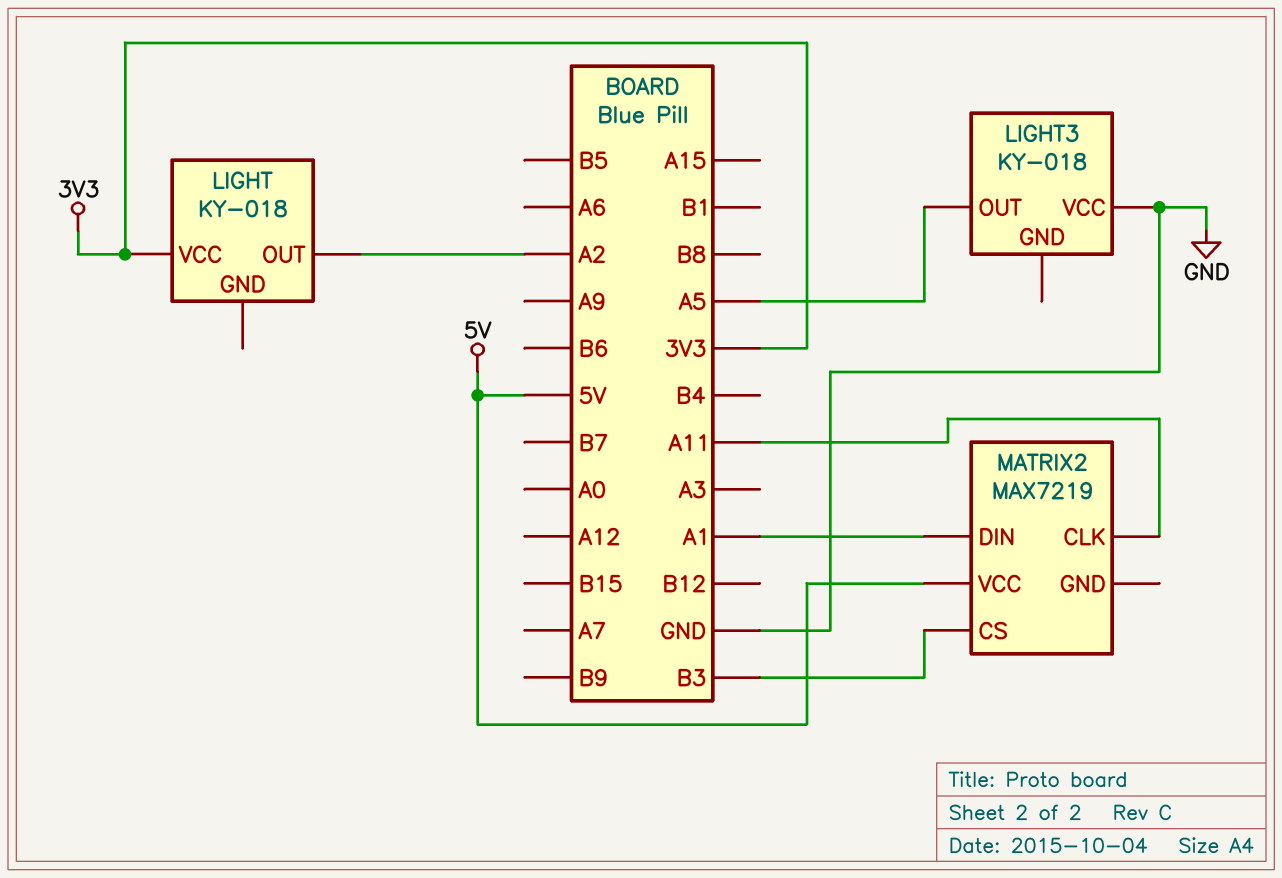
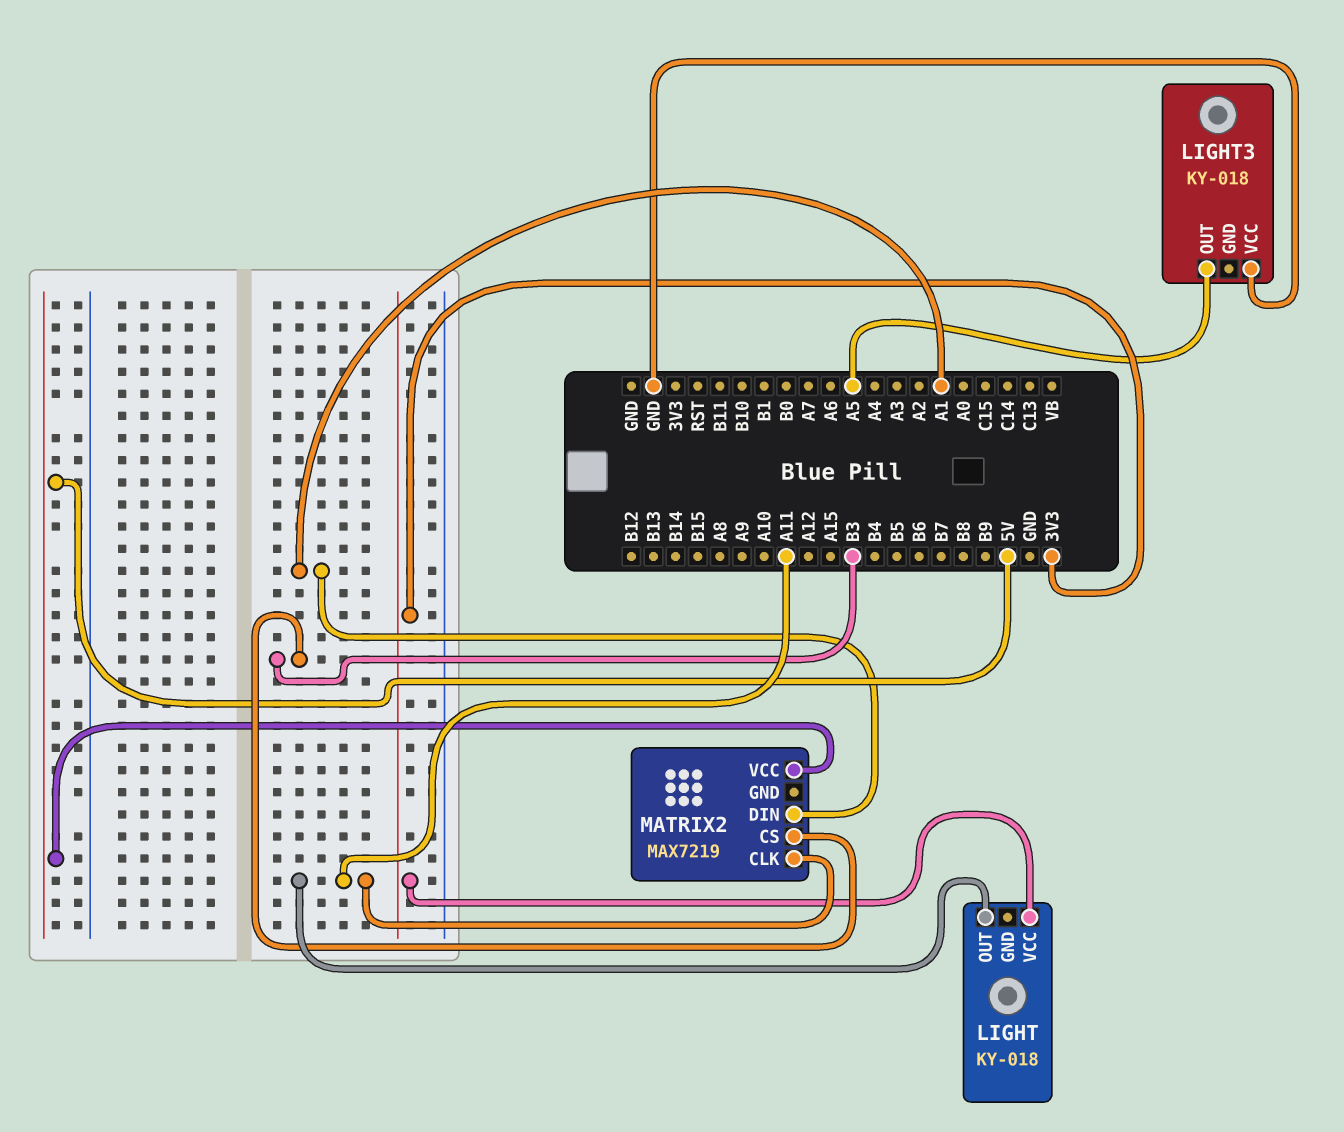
LIGHT pin OUT: A2 -> A11

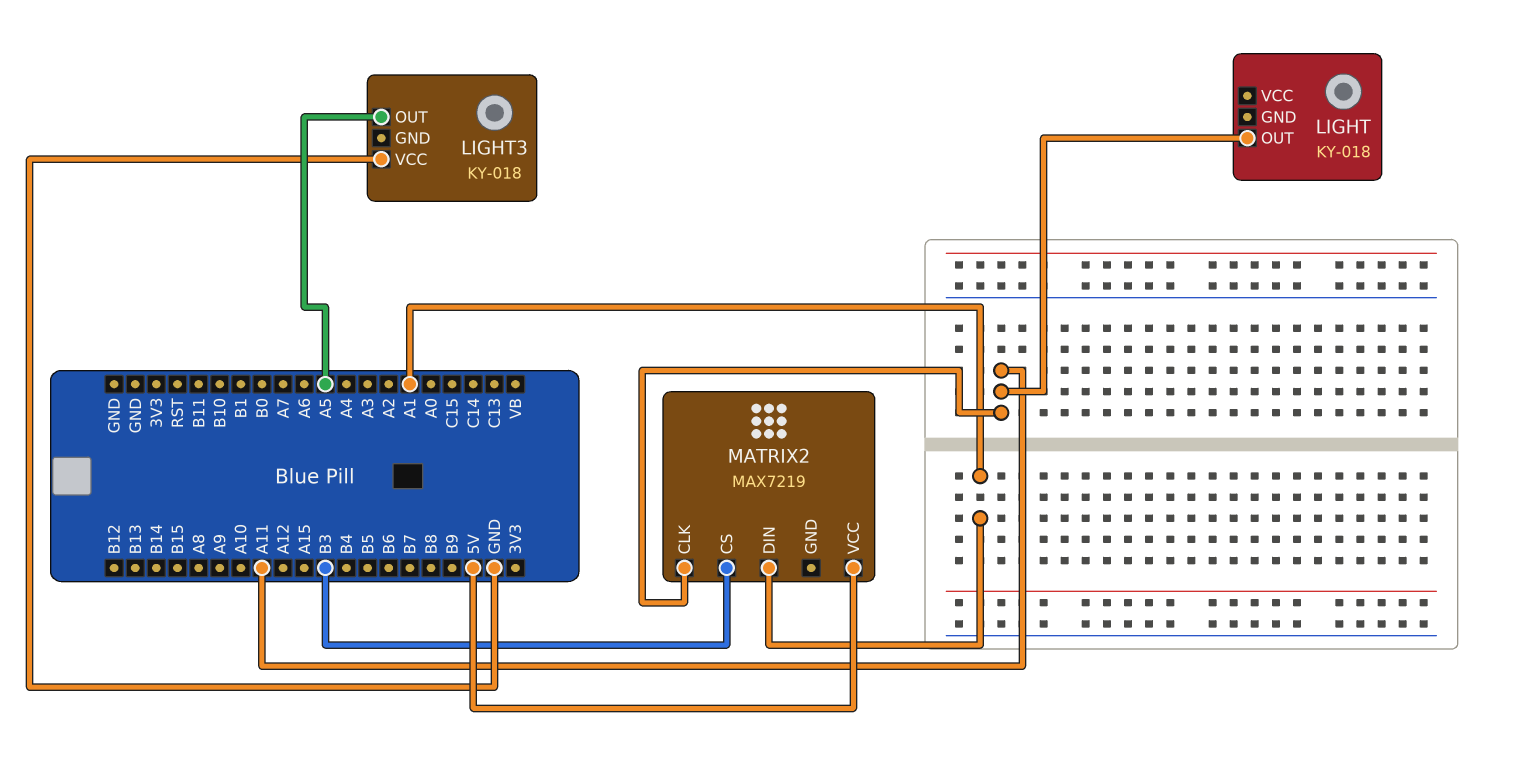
LIGHT pin VCC: 3V3 -> none

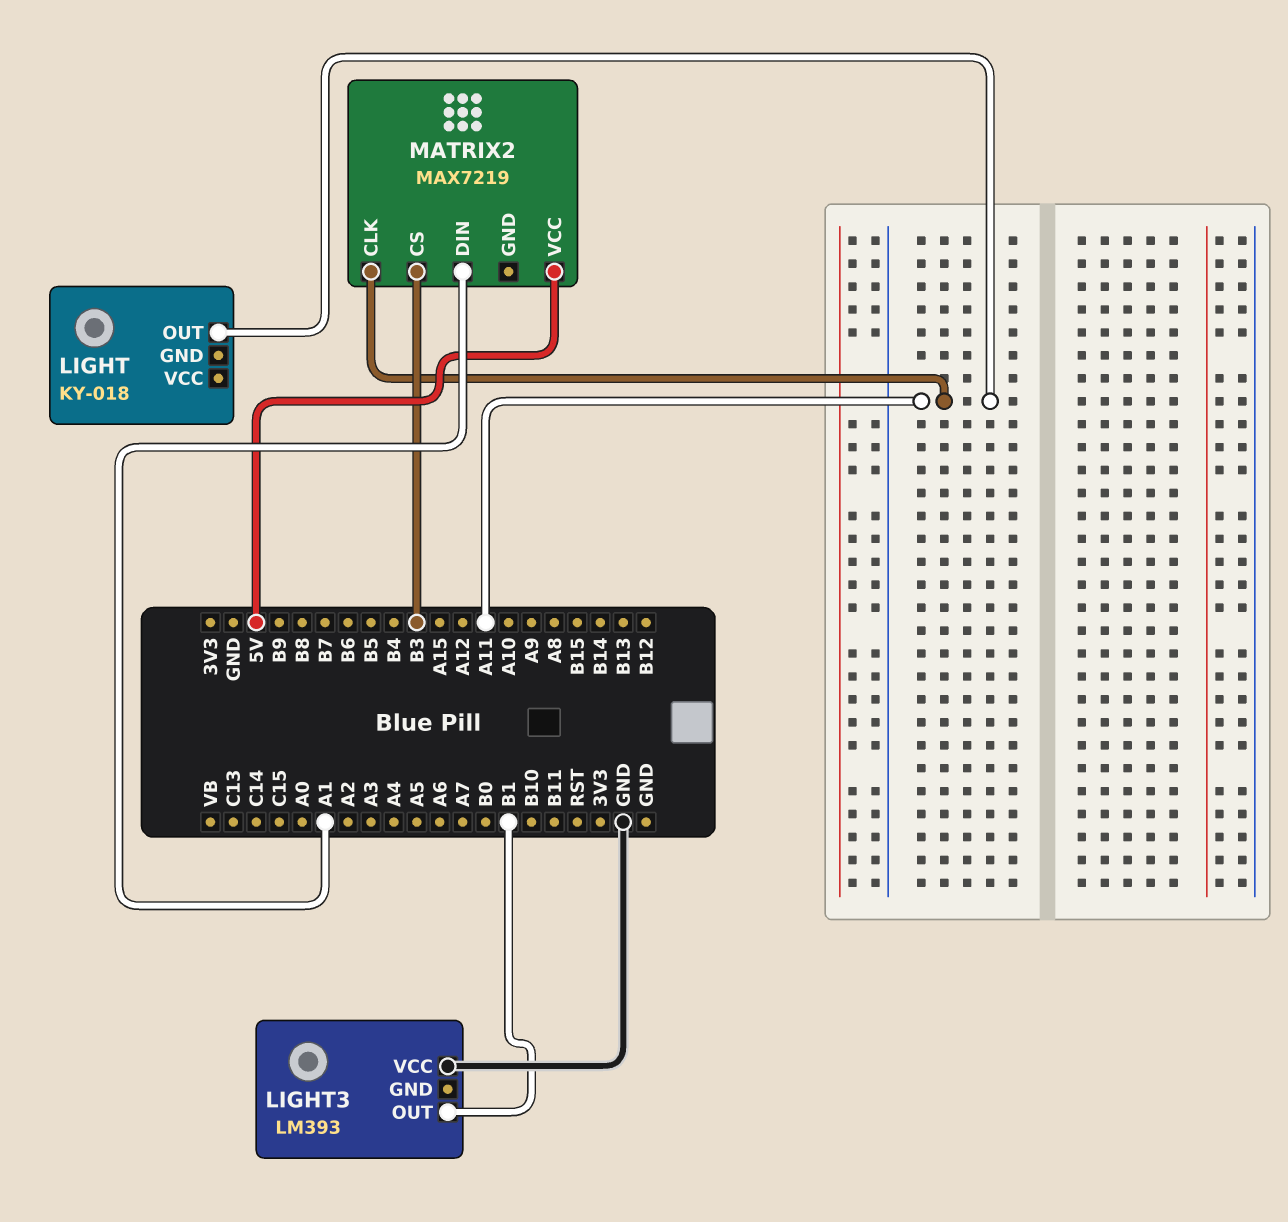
LIGHT3: KY-018 -> LM393
LIGHT3 pin OUT: A5 -> B1

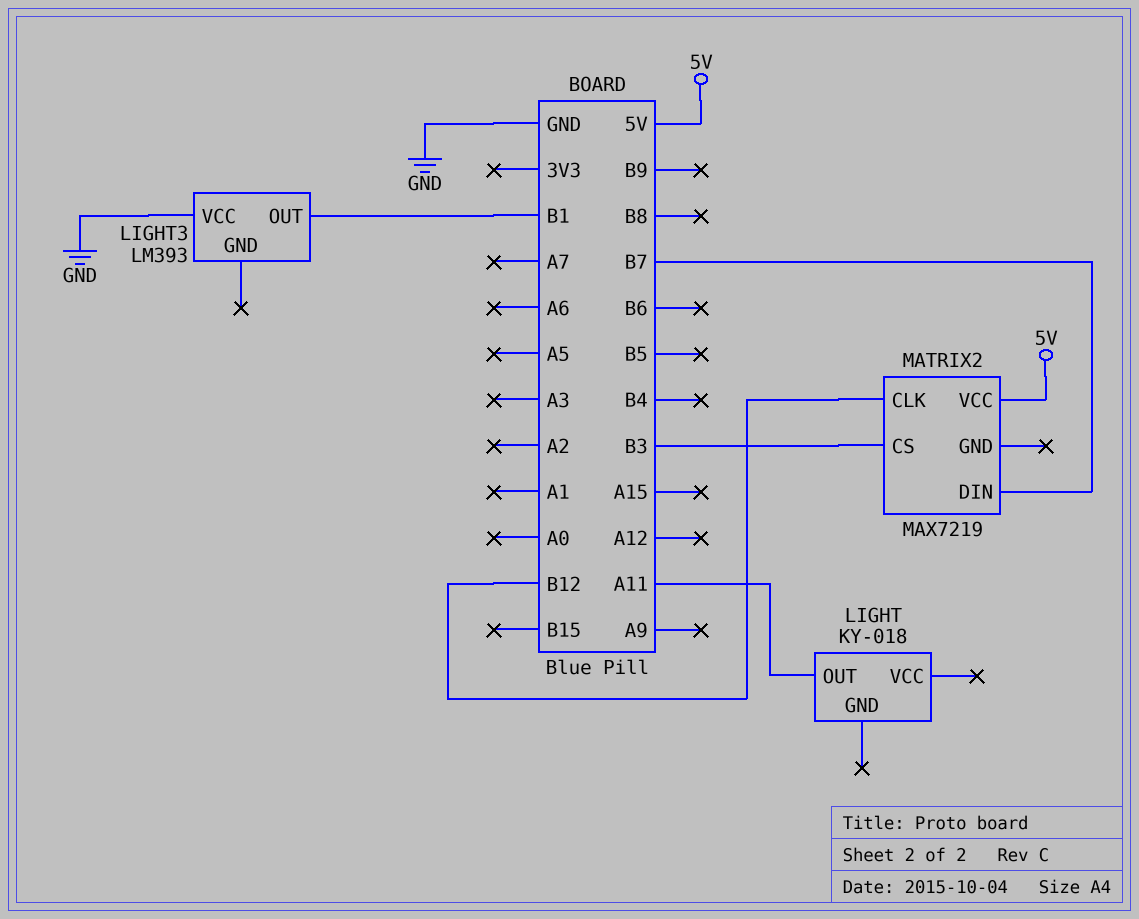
MATRIX2 pin CLK: A11 -> B12
MATRIX2 pin DIN: A1 -> B7

